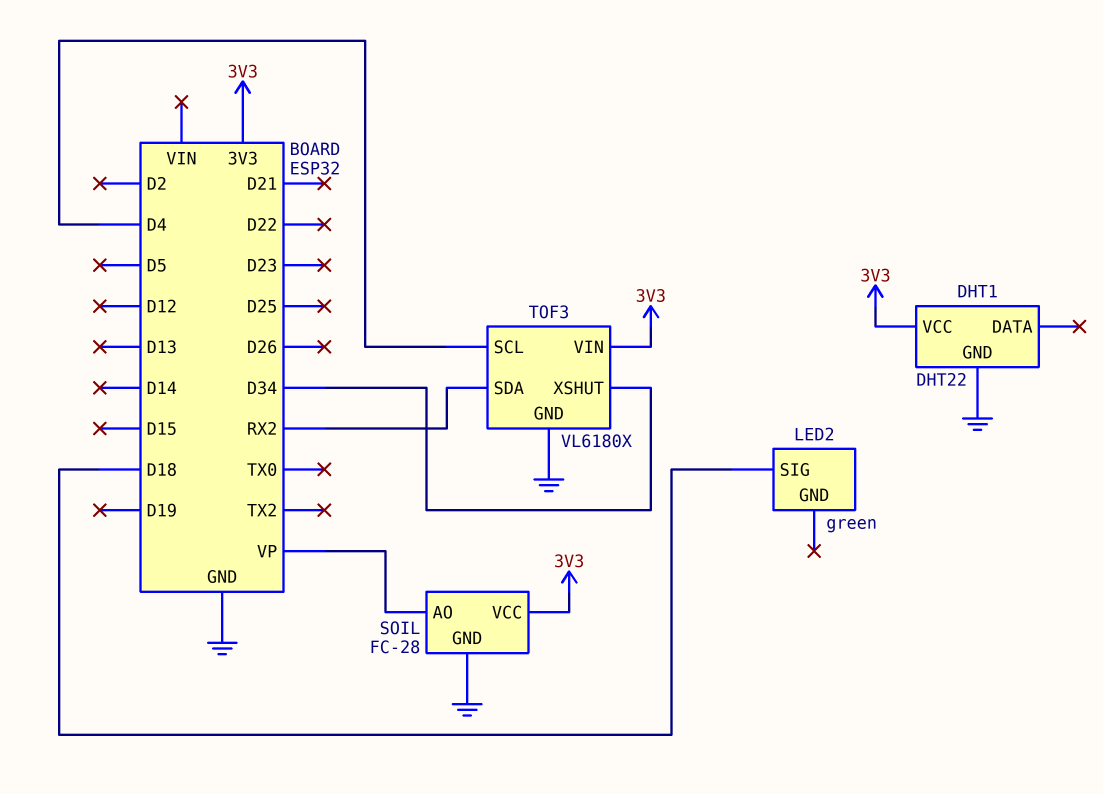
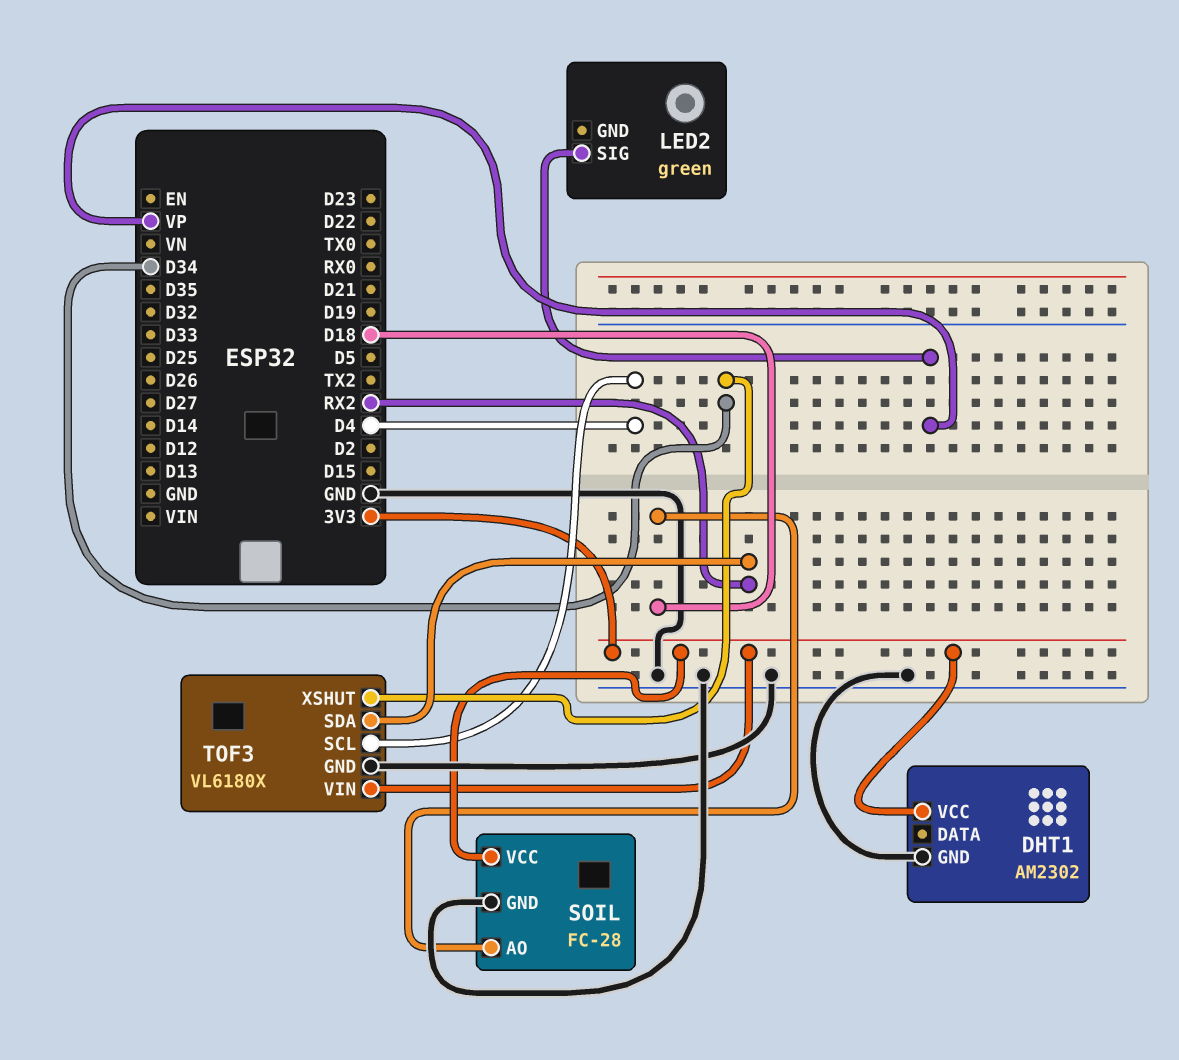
DHT1: DHT22 -> AM2302
LED2 pin SIG: D18 -> VP
SOIL pin AO: VP -> D18

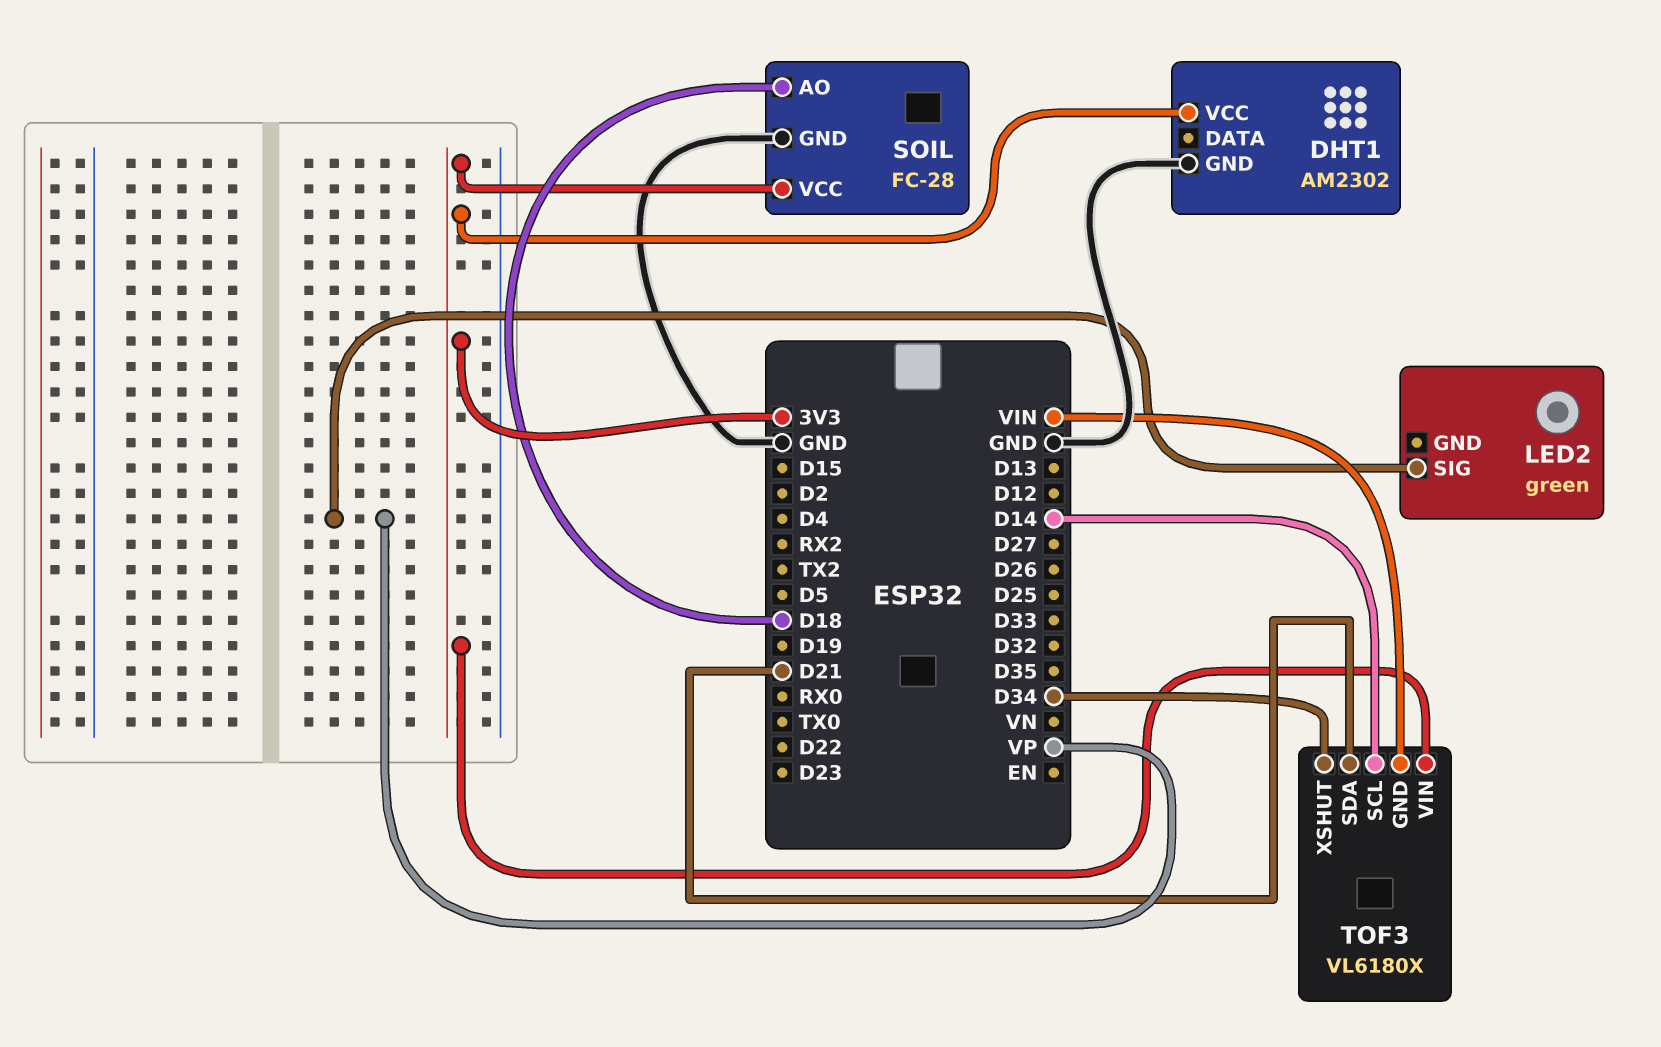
TOF3 pin GND: GND -> VIN
TOF3 pin SCL: D4 -> D14
TOF3 pin SDA: RX2 -> D21

